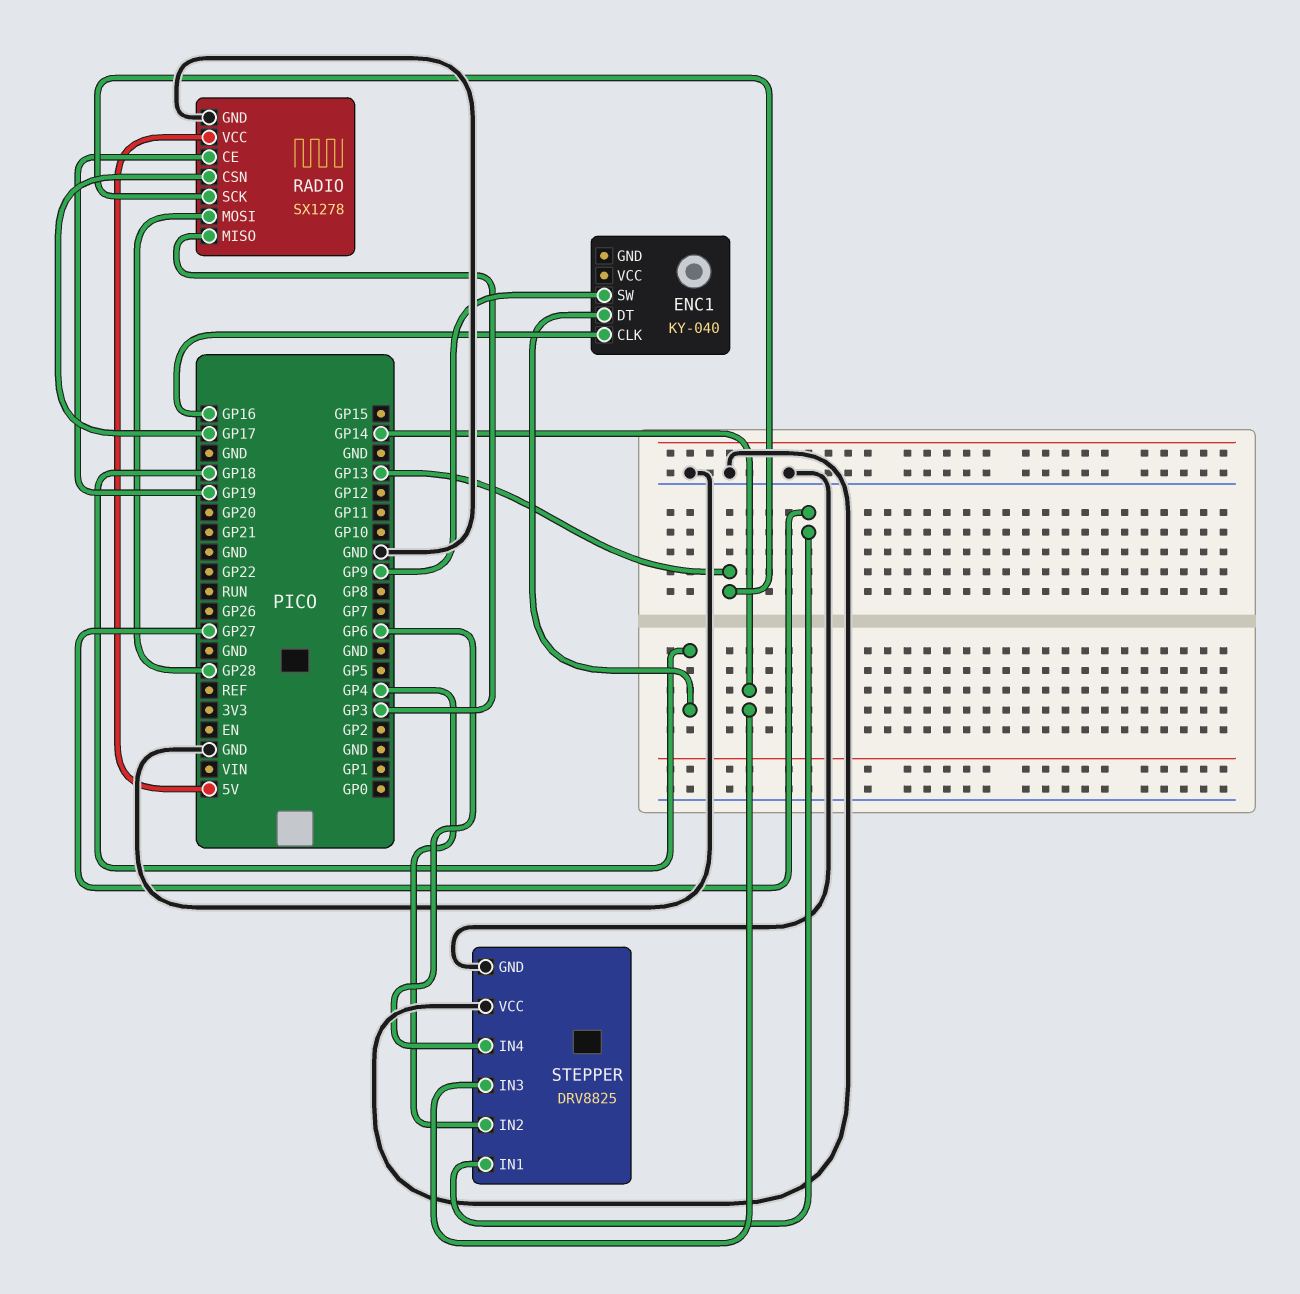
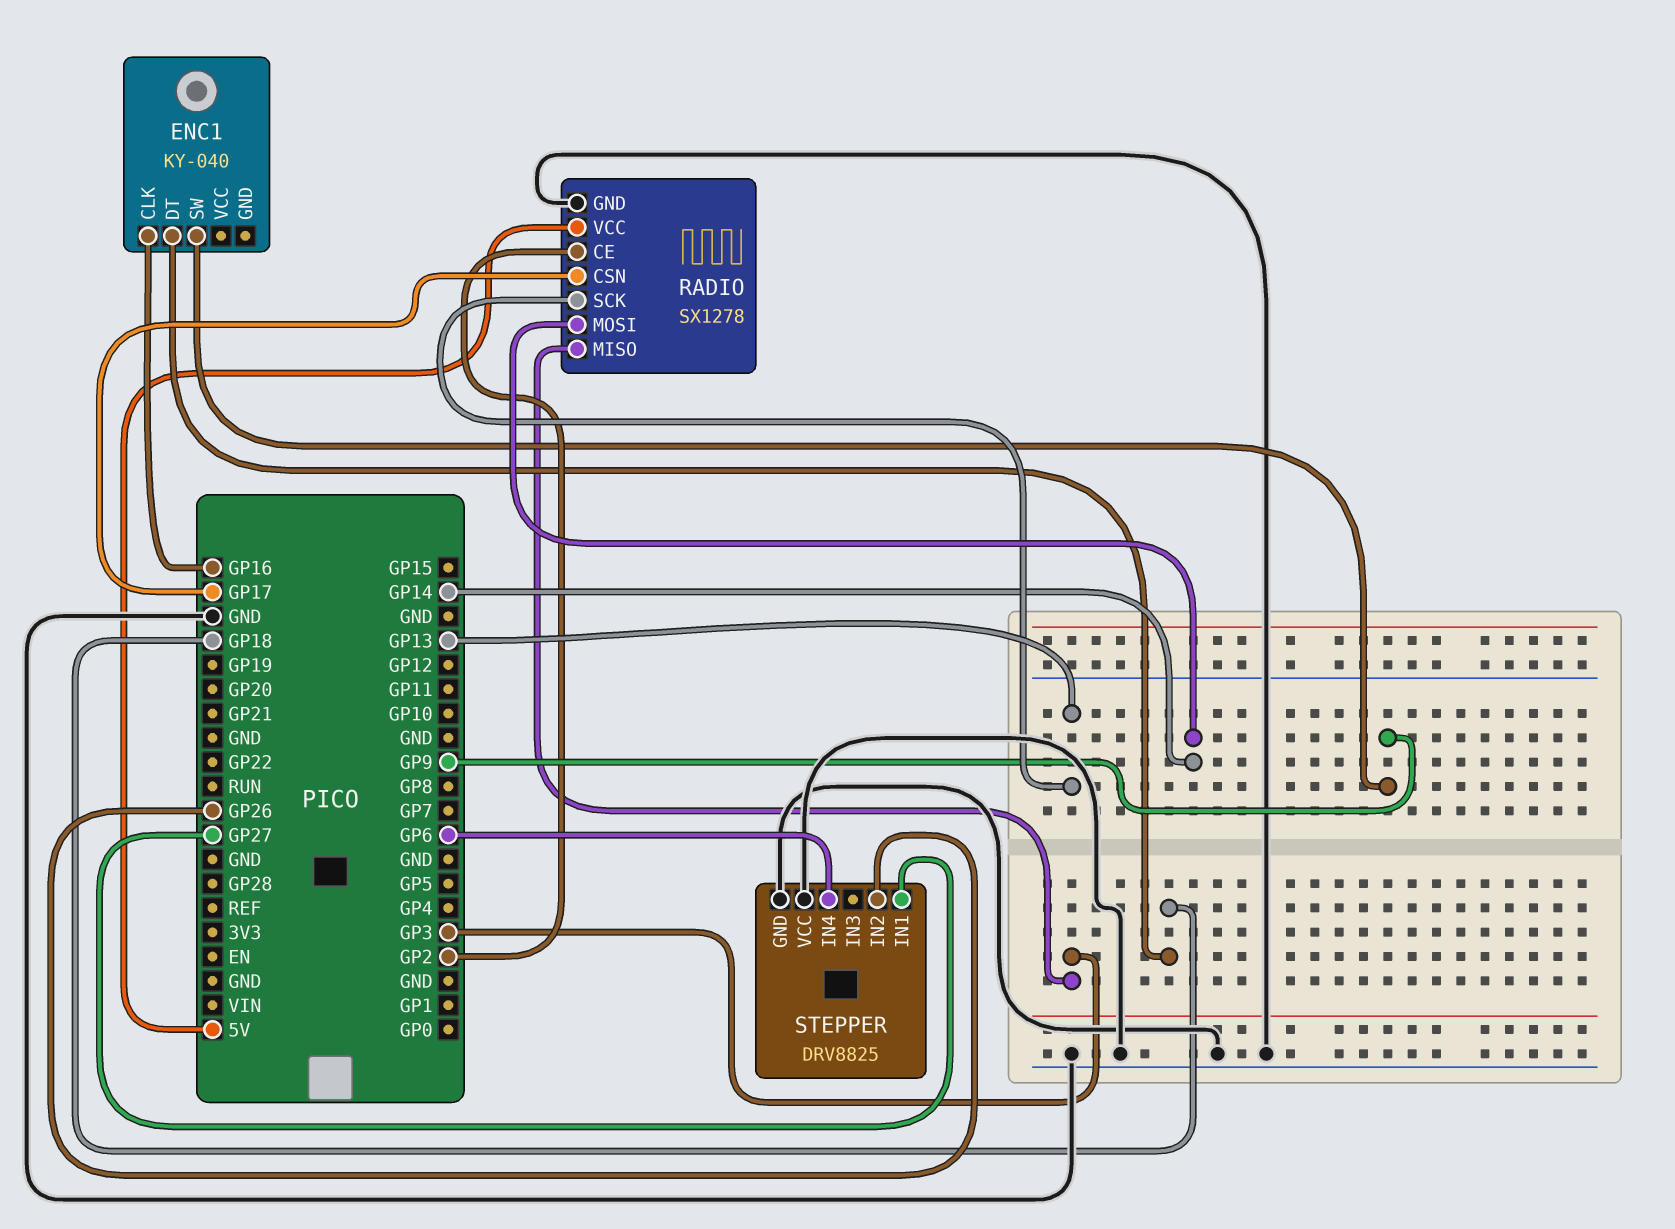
RADIO pin CE: GP19 -> GP2
RADIO pin MOSI: GP28 -> GP14
STEPPER pin IN2: GP4 -> GP26
STEPPER pin IN3: GP14 -> none

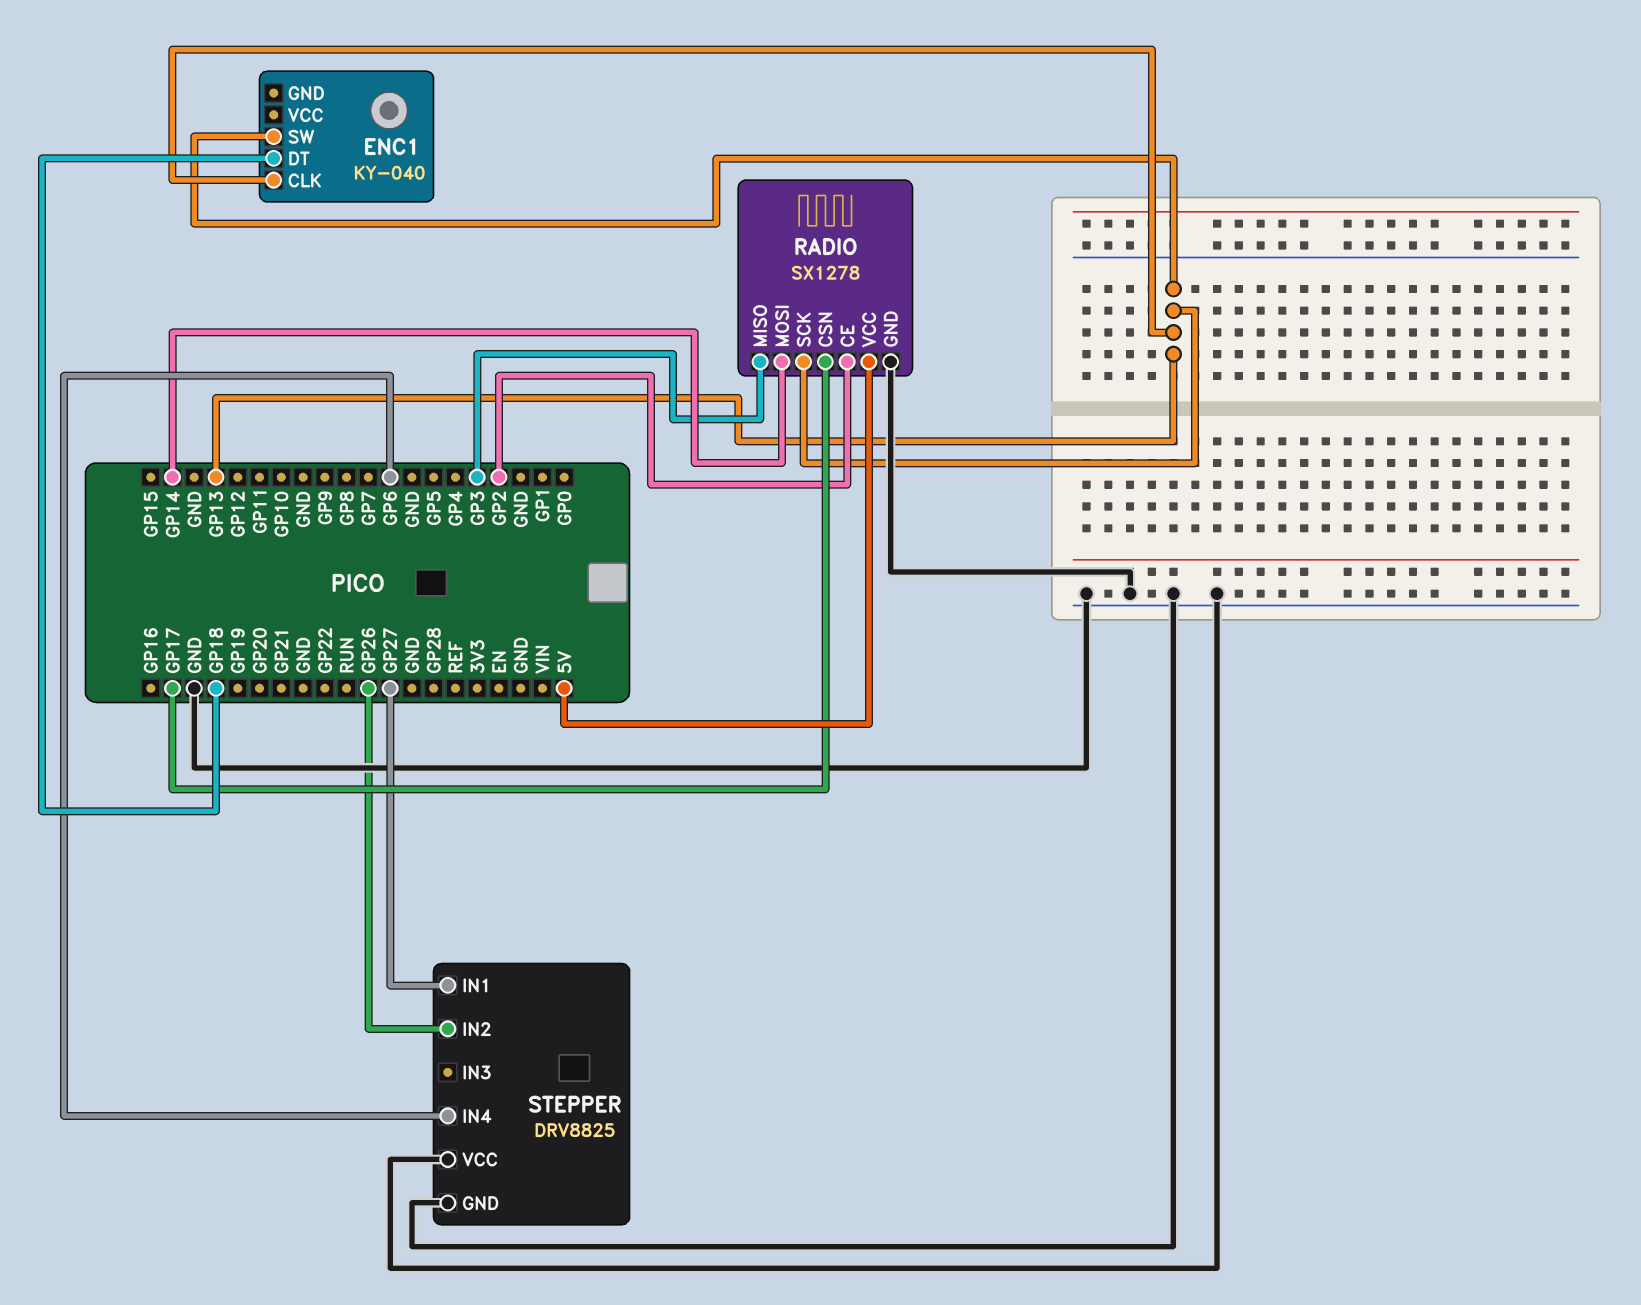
ENC1 pin CLK: GP16 -> GP13
ENC1 pin SW: GP9 -> GP13

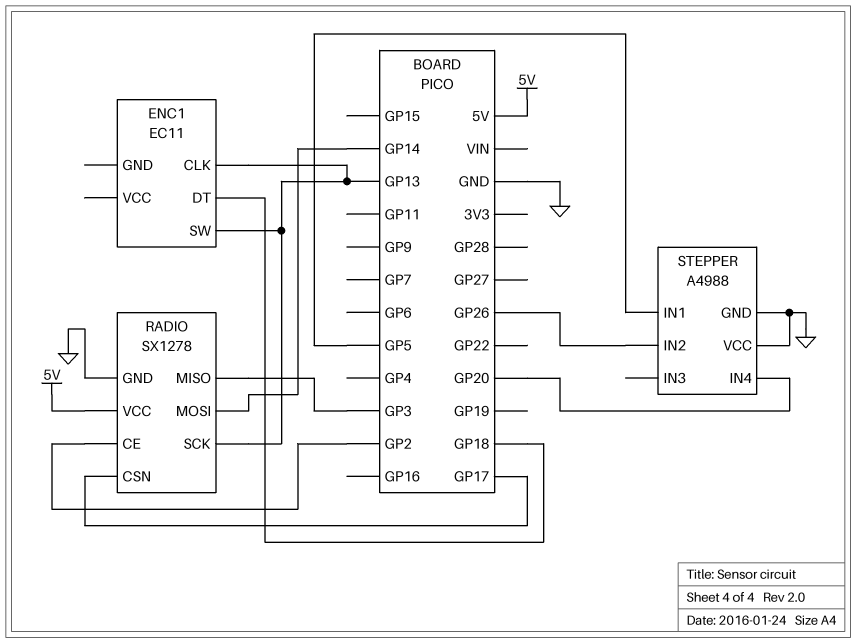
ENC1: KY-040 -> EC11
STEPPER: DRV8825 -> A4988
STEPPER pin IN1: GP27 -> GP5
STEPPER pin IN4: GP6 -> GP20

